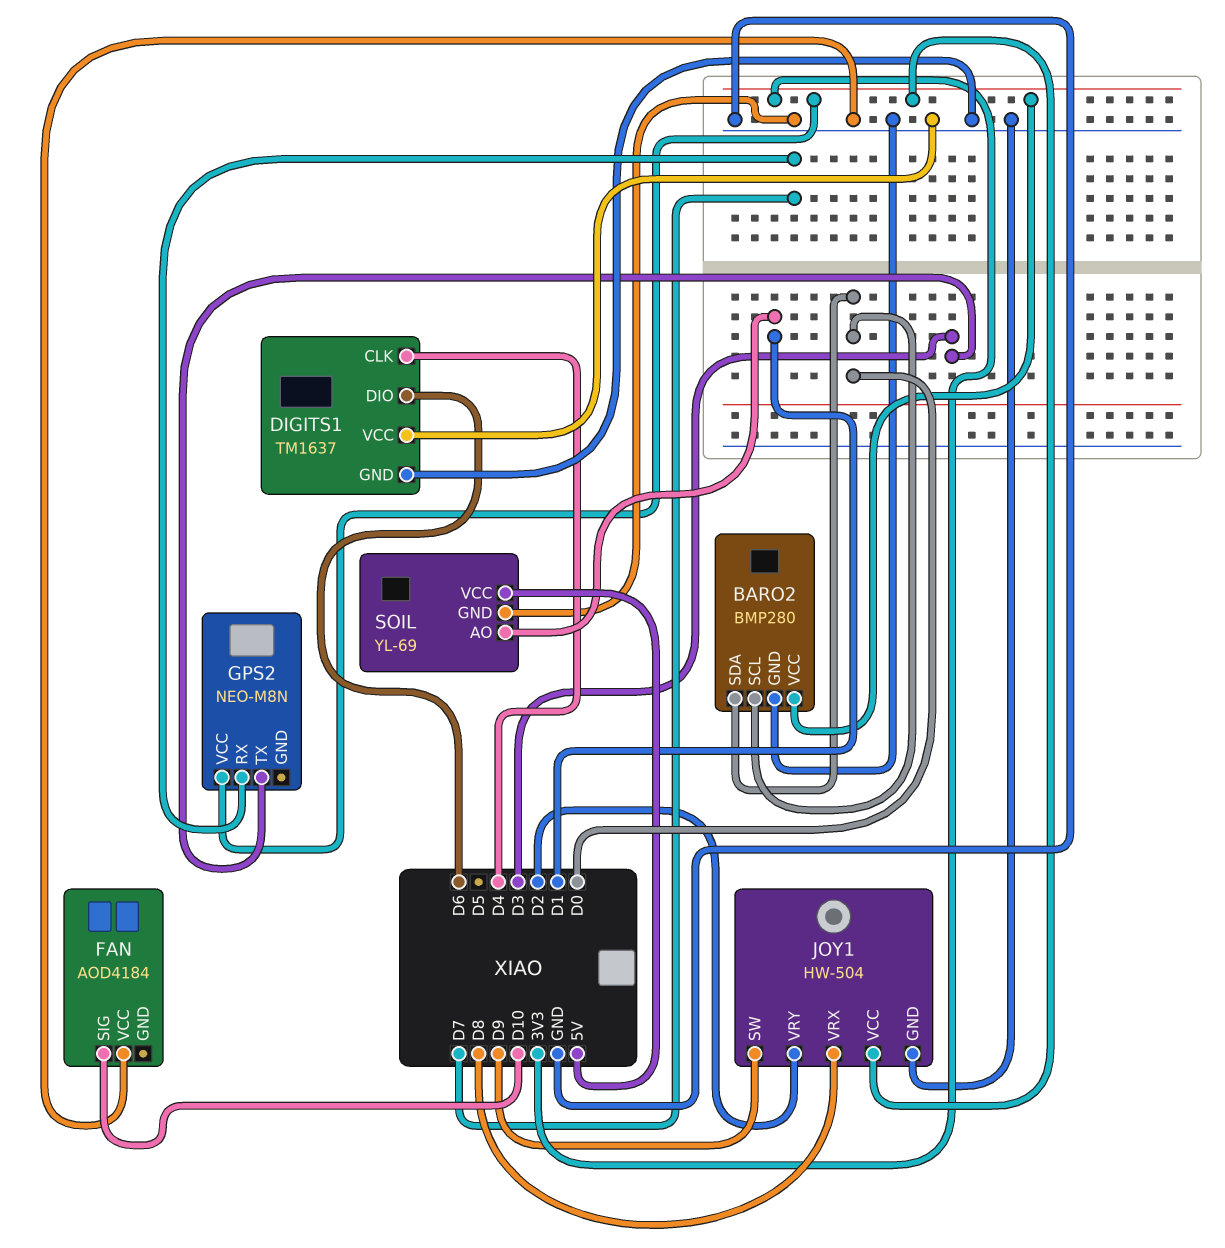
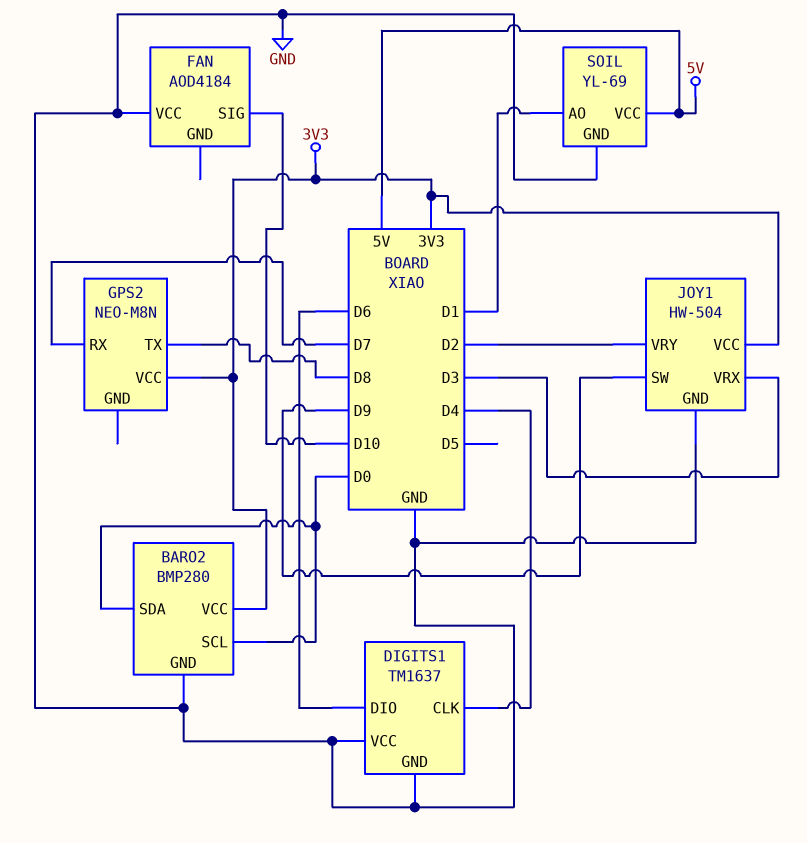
GPS2 pin TX: D3 -> D8
JOY1 pin VRX: D8 -> D3

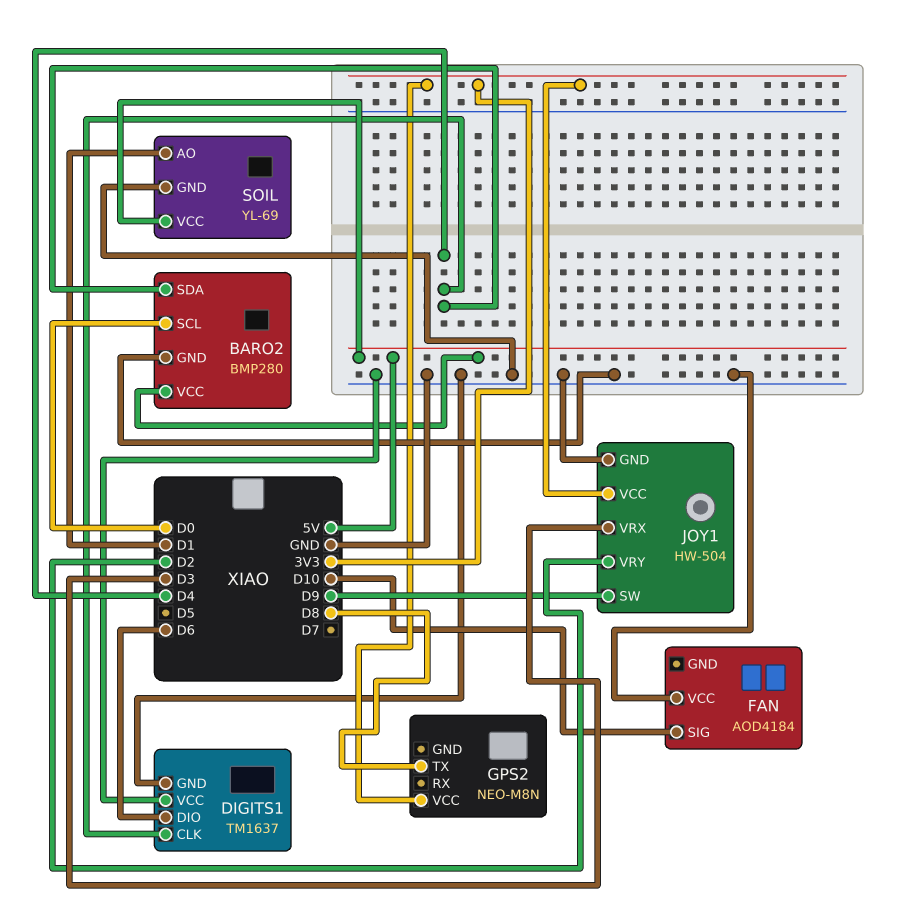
BARO2 pin SDA: D0 -> D4
BARO2 pin VCC: 3V3 -> 5V
GPS2 pin RX: D7 -> none

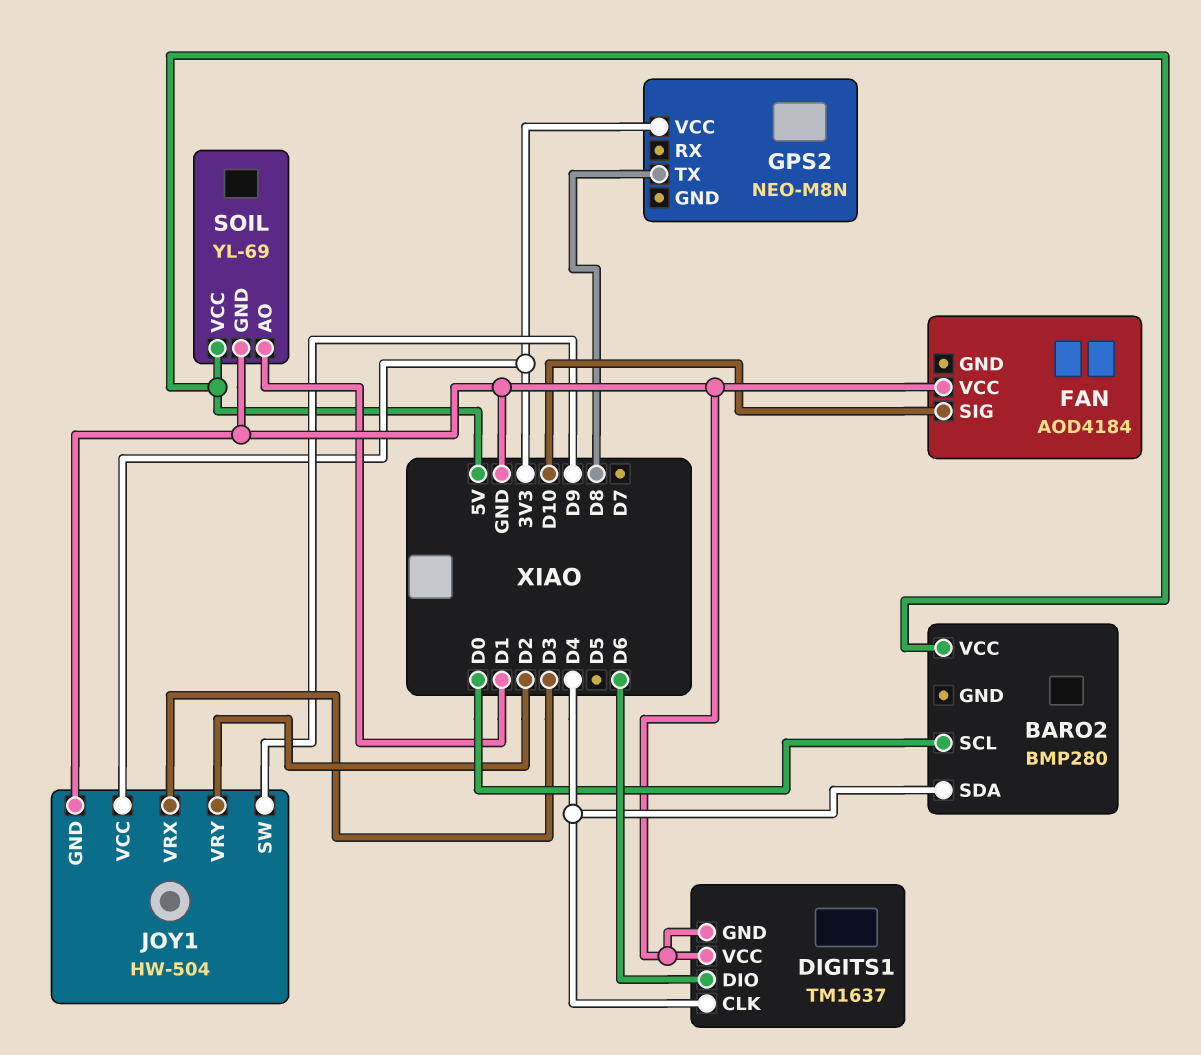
BARO2 pin GND: GND -> none

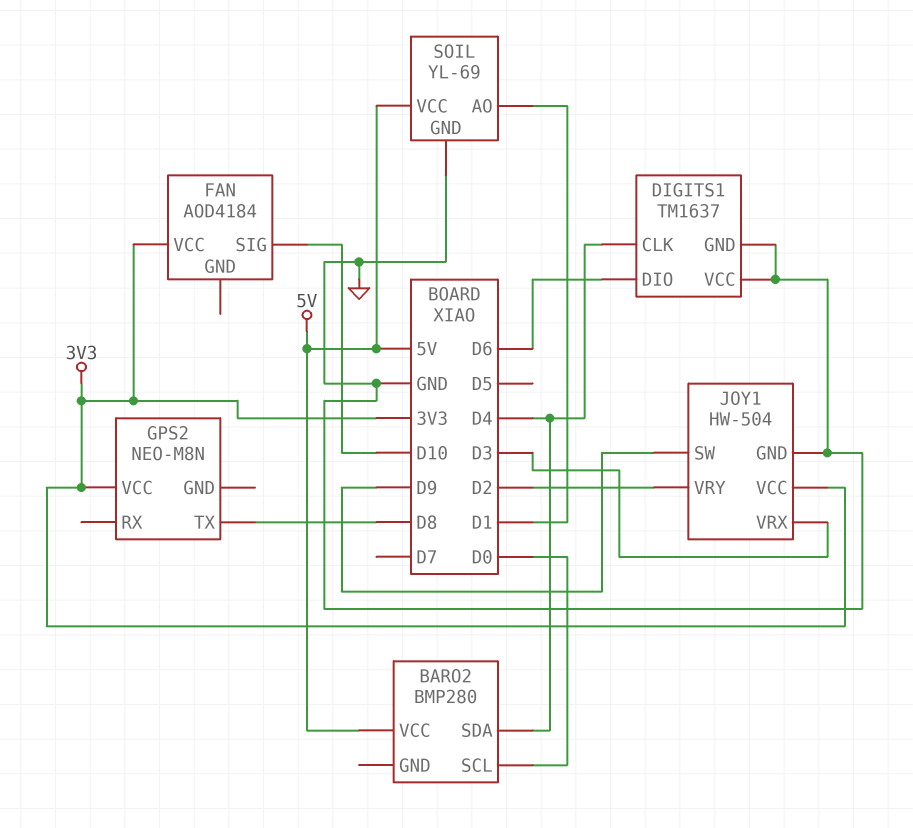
FAN pin VCC: GND -> 3V3

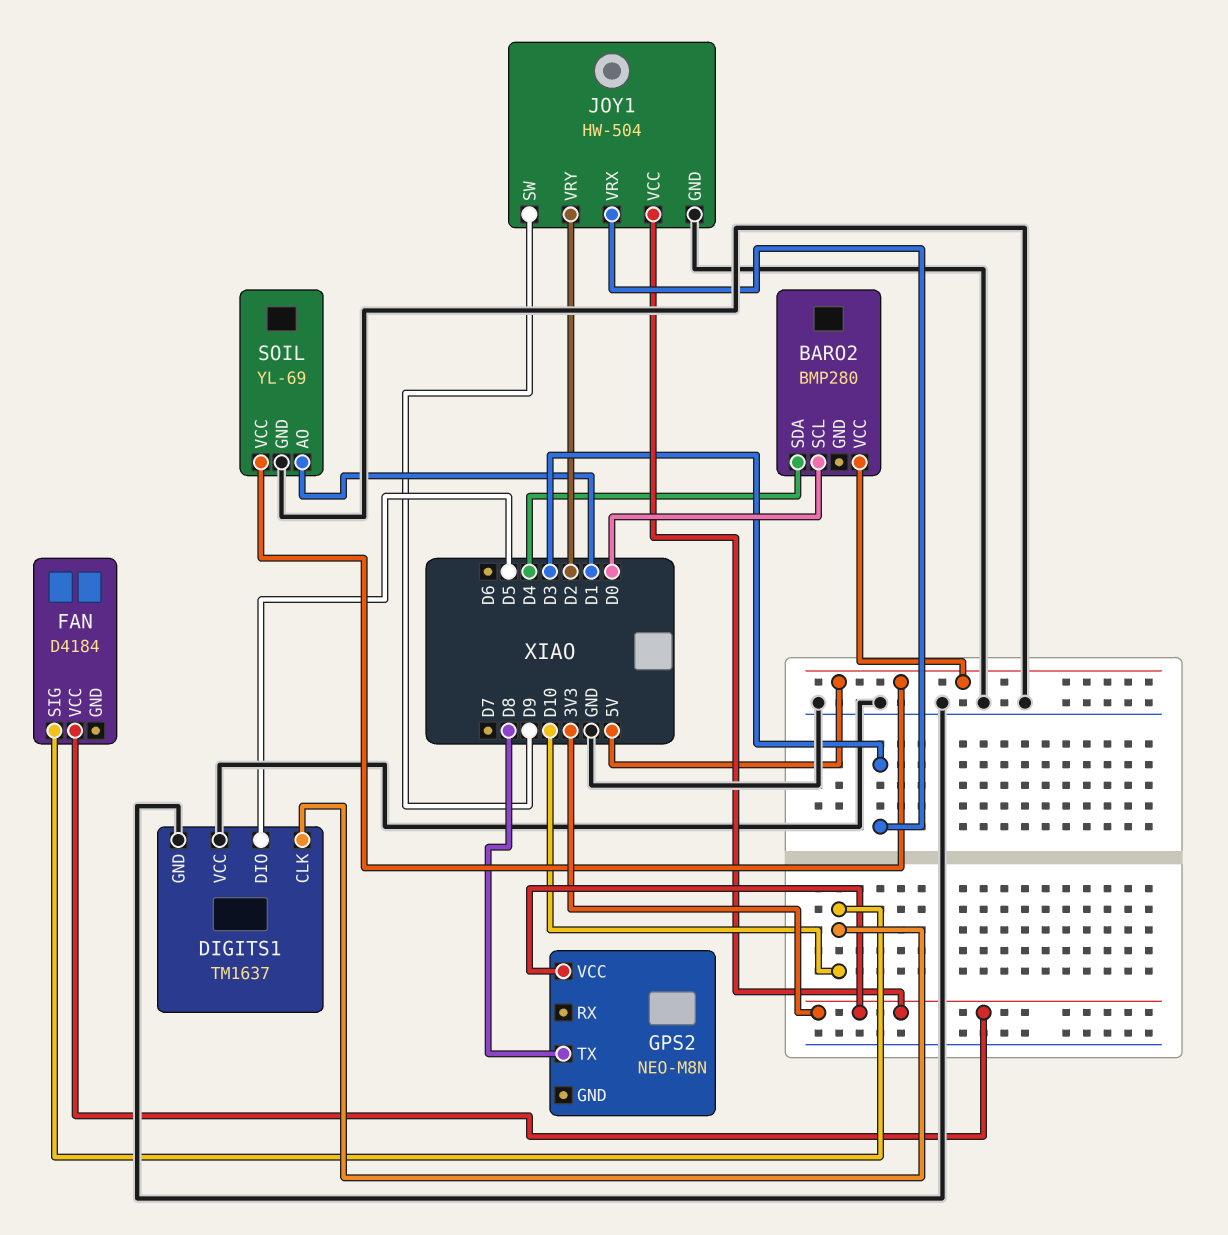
DIGITS1 pin CLK: D4 -> D10
DIGITS1 pin DIO: D6 -> D5
FAN: AOD4184 -> D4184

